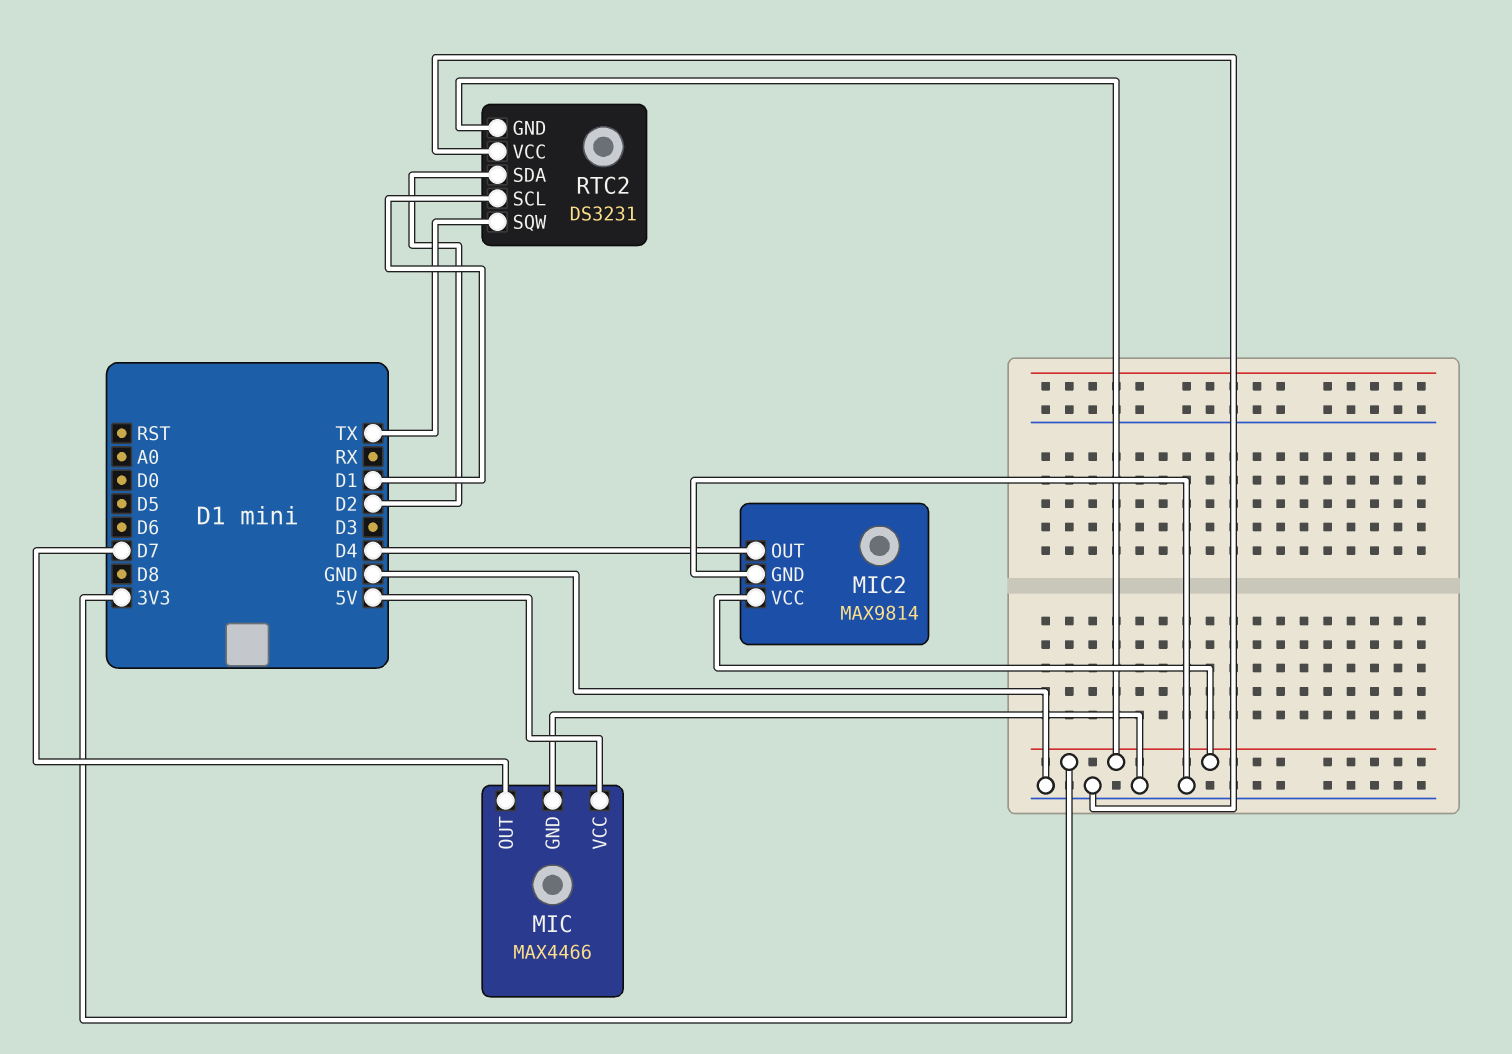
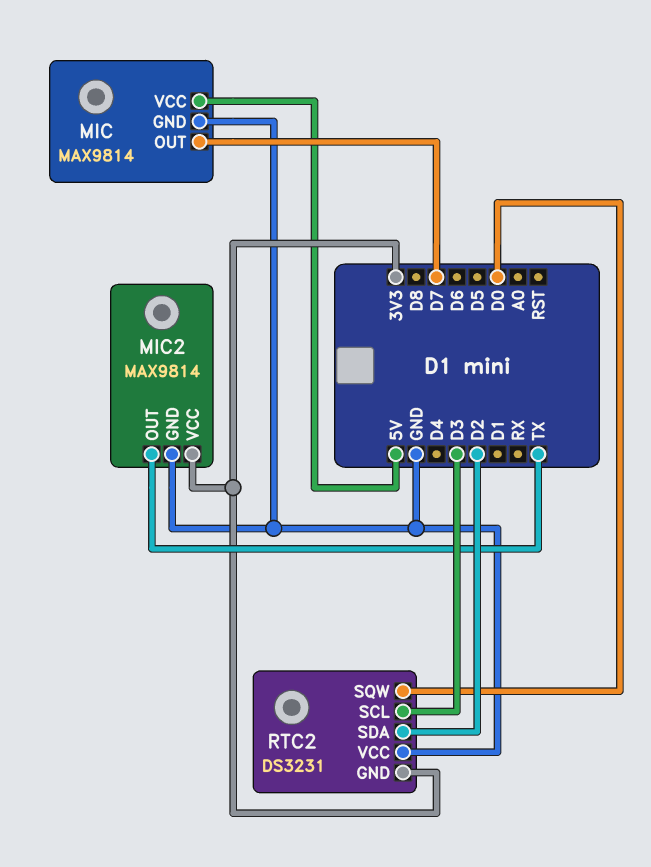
MIC: MAX4466 -> MAX9814
MIC2 pin OUT: D4 -> TX
RTC2 pin SCL: D1 -> D3
RTC2 pin SQW: TX -> D0

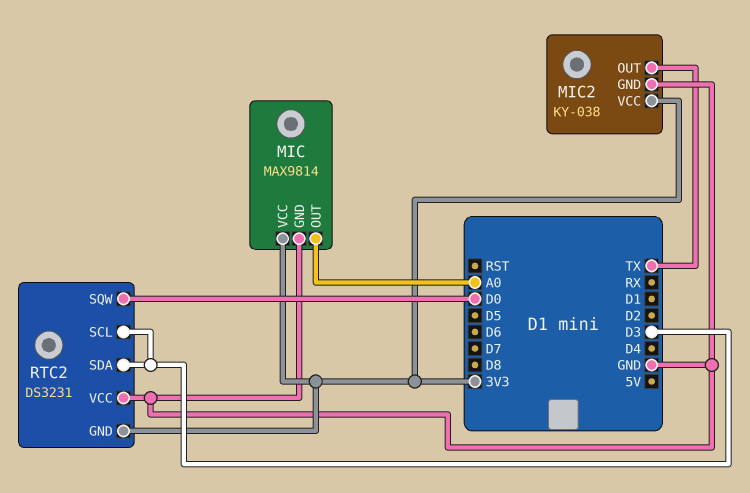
MIC pin OUT: D7 -> A0
MIC pin VCC: 5V -> 3V3
MIC2: MAX9814 -> KY-038
RTC2 pin SDA: D2 -> D3

